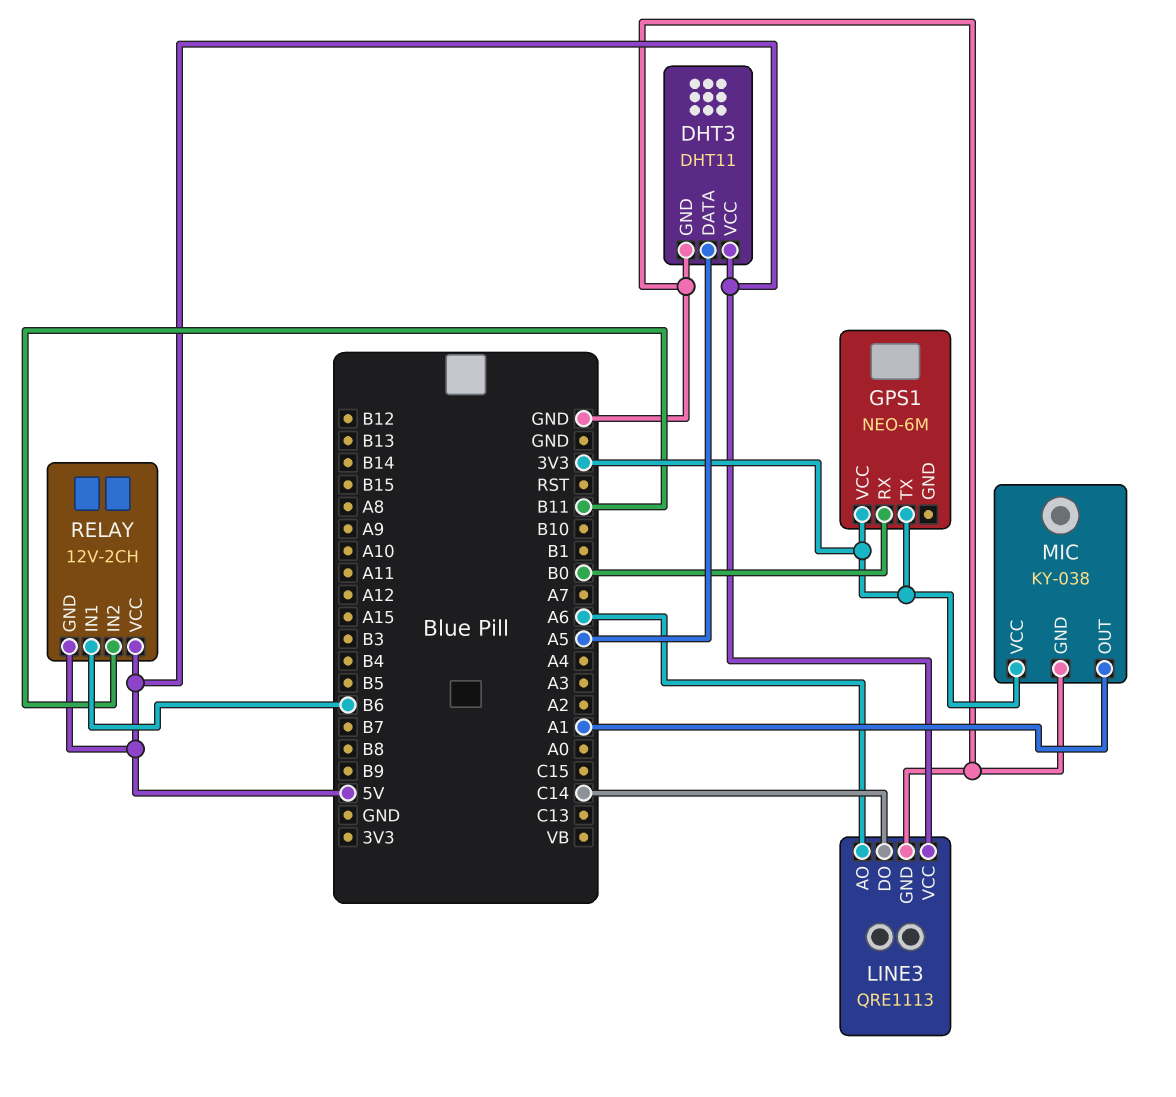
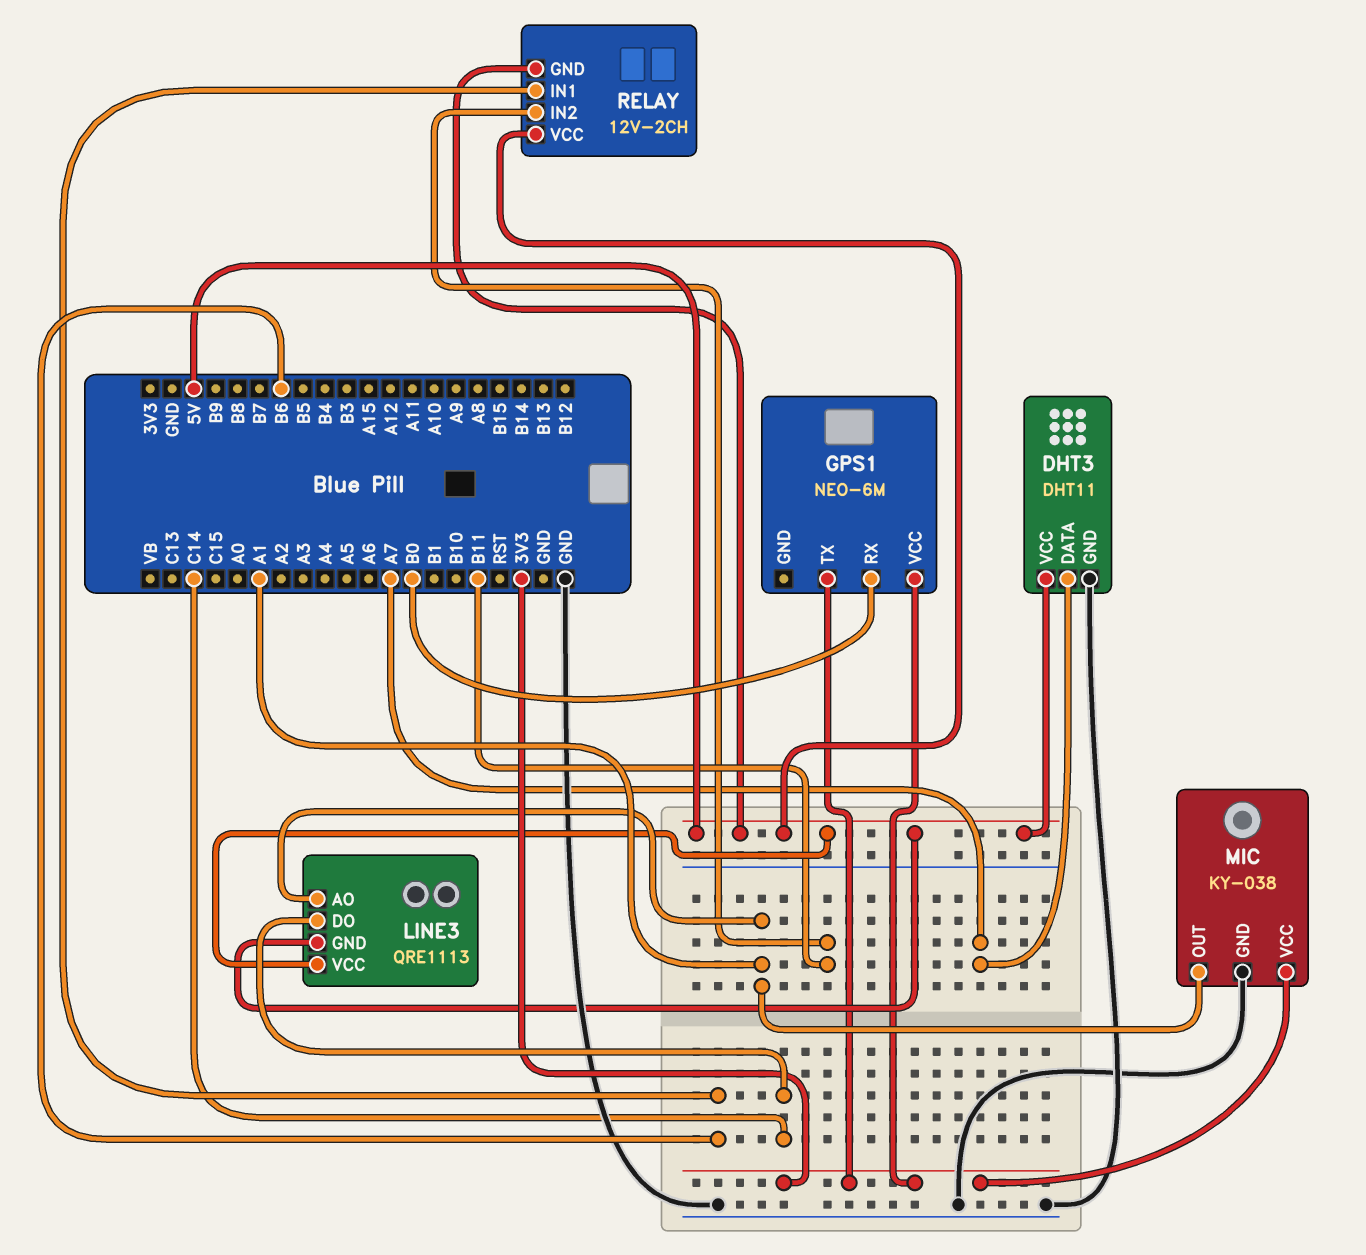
DHT3 pin DATA: A5 -> A7
LINE3 pin AO: A6 -> A1
LINE3 pin GND: GND -> 5V

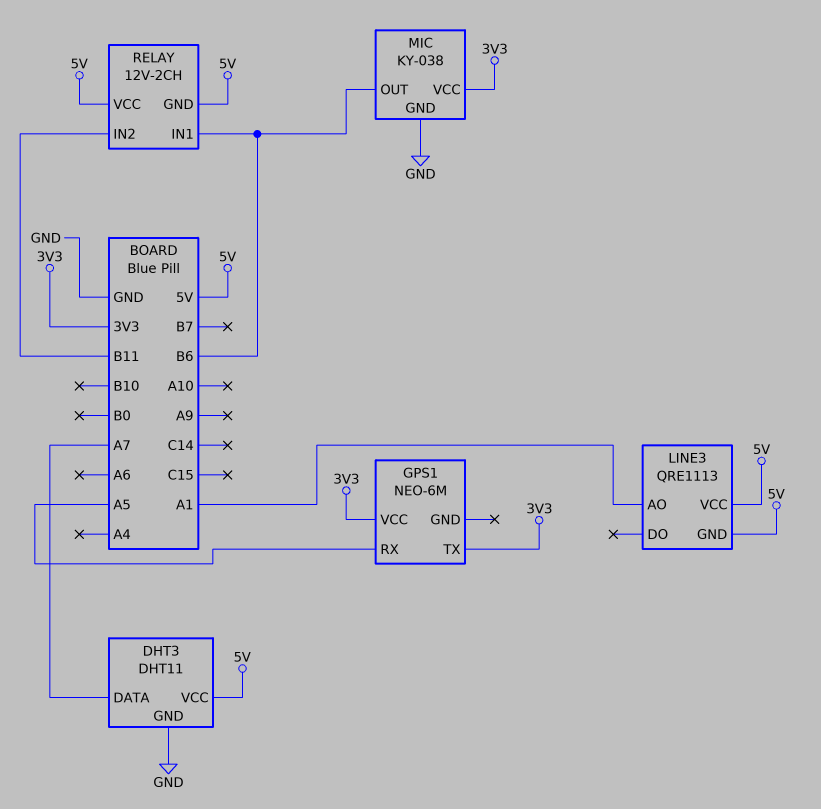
GPS1 pin RX: B0 -> A5
LINE3 pin DO: C14 -> none
MIC pin OUT: A1 -> B6

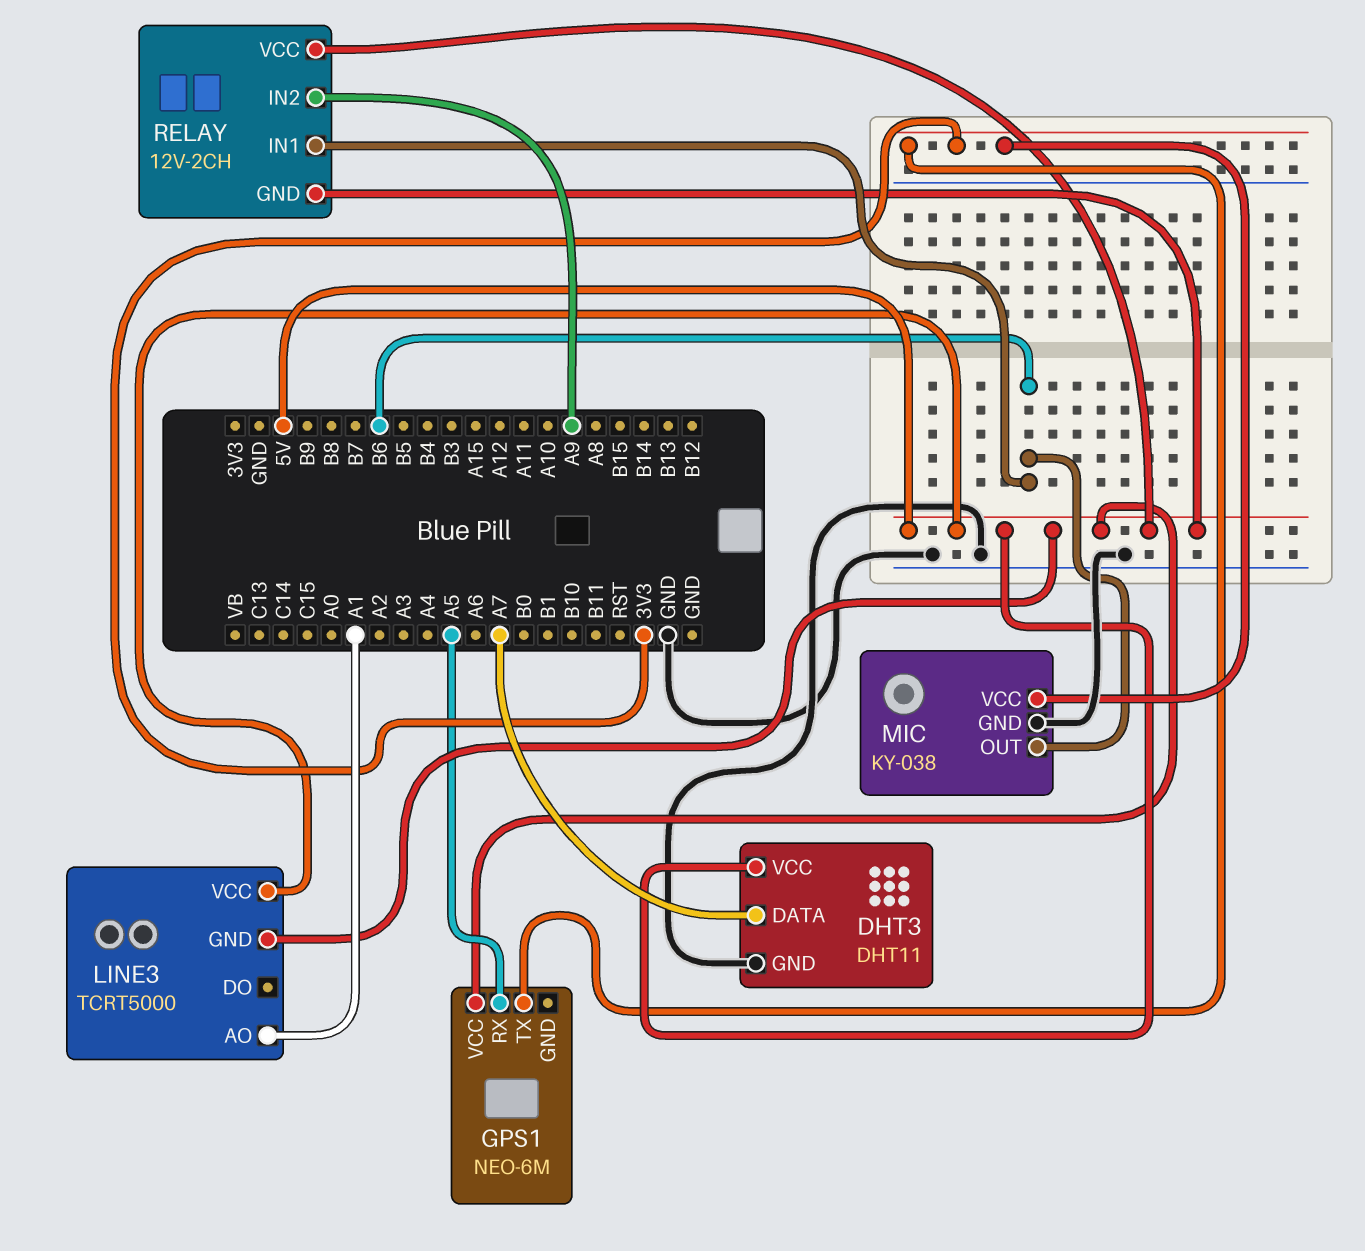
GPS1 pin VCC: 3V3 -> 5V
LINE3: QRE1113 -> TCRT5000
RELAY pin IN2: B11 -> A9

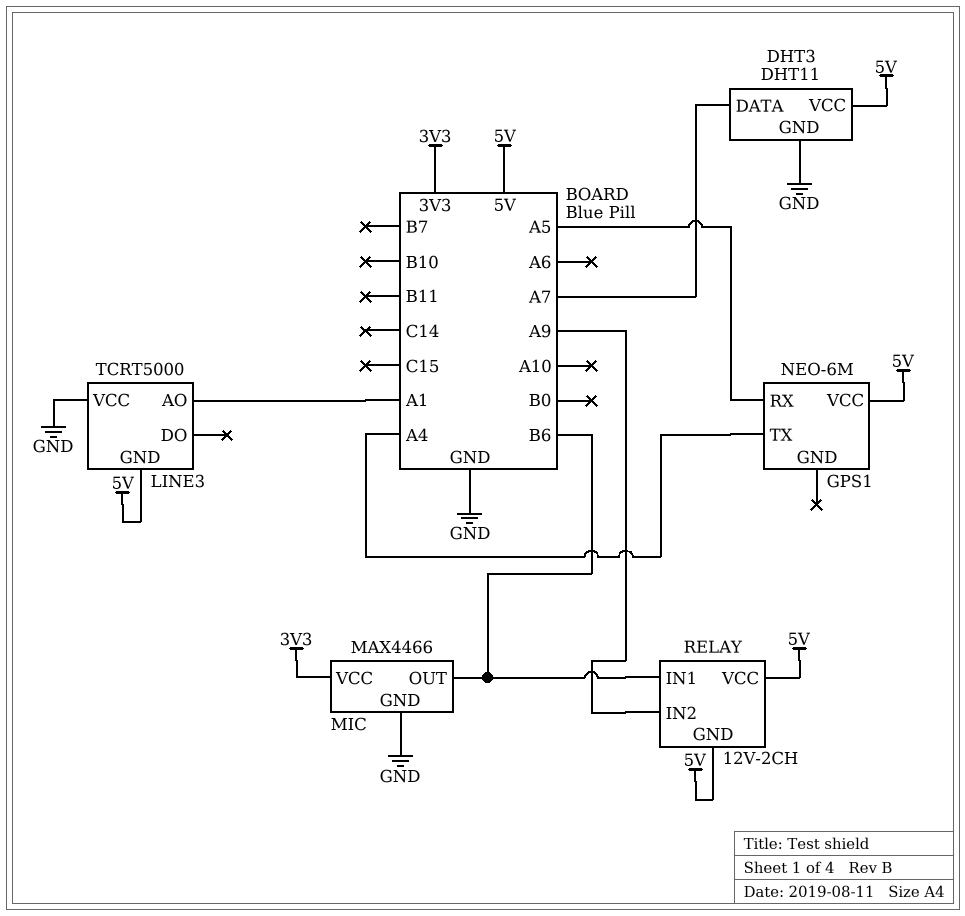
GPS1 pin TX: 3V3 -> A4
LINE3 pin VCC: 5V -> GND
MIC: KY-038 -> MAX4466

